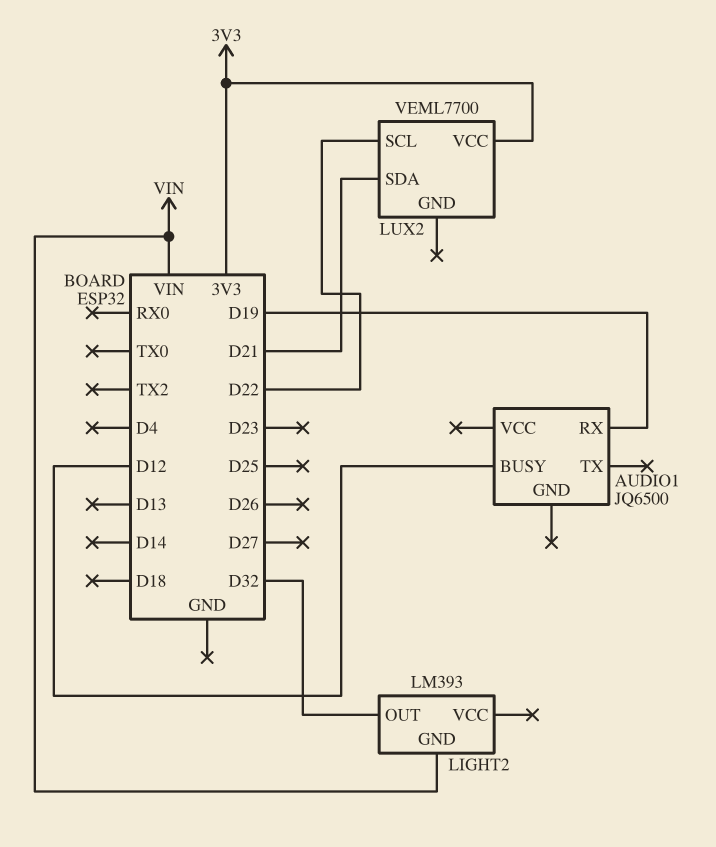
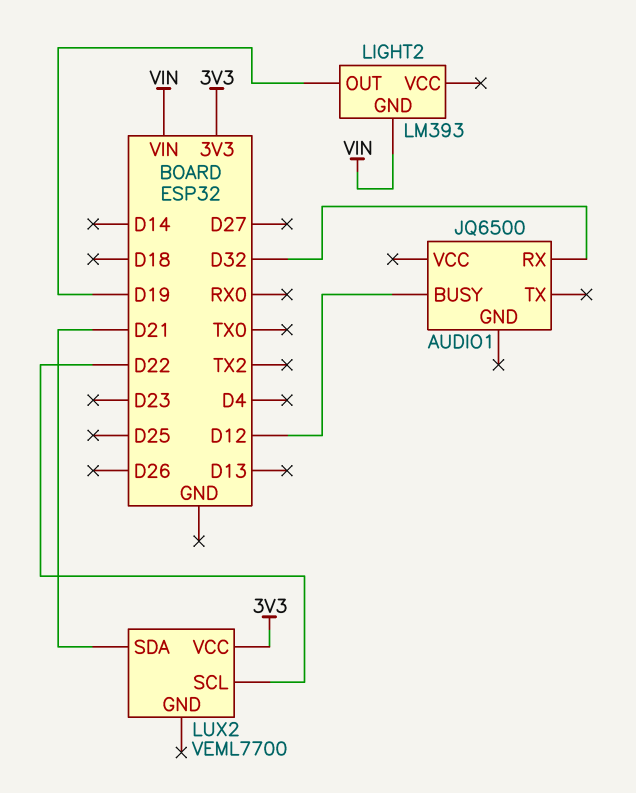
AUDIO1 pin RX: D19 -> D32
LIGHT2 pin OUT: D32 -> D19

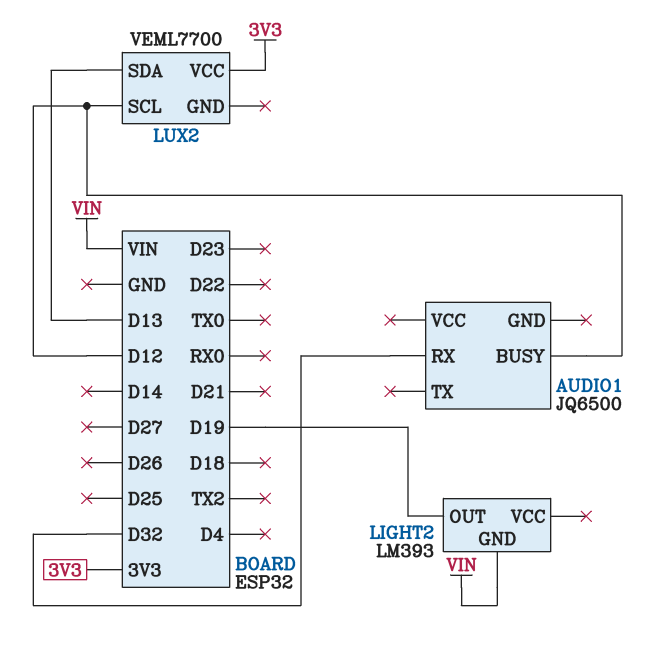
LUX2 pin SCL: D22 -> D12
LUX2 pin SDA: D21 -> D13

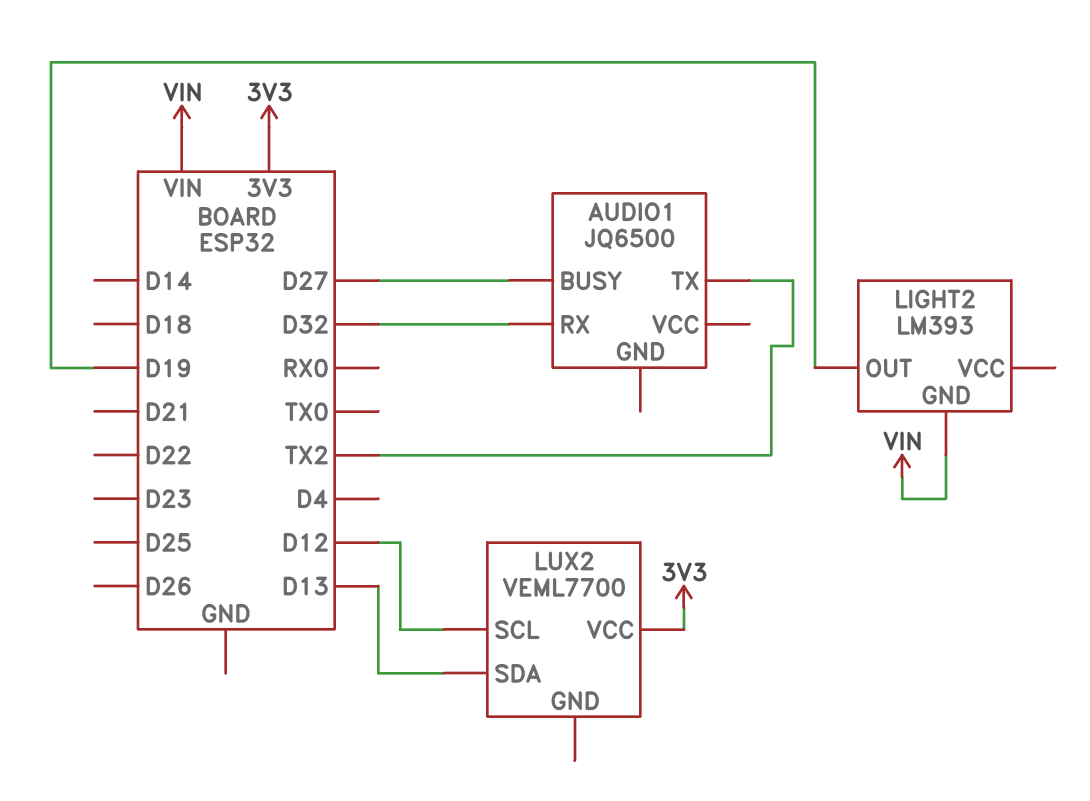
AUDIO1 pin BUSY: D12 -> D27
AUDIO1 pin TX: none -> TX2

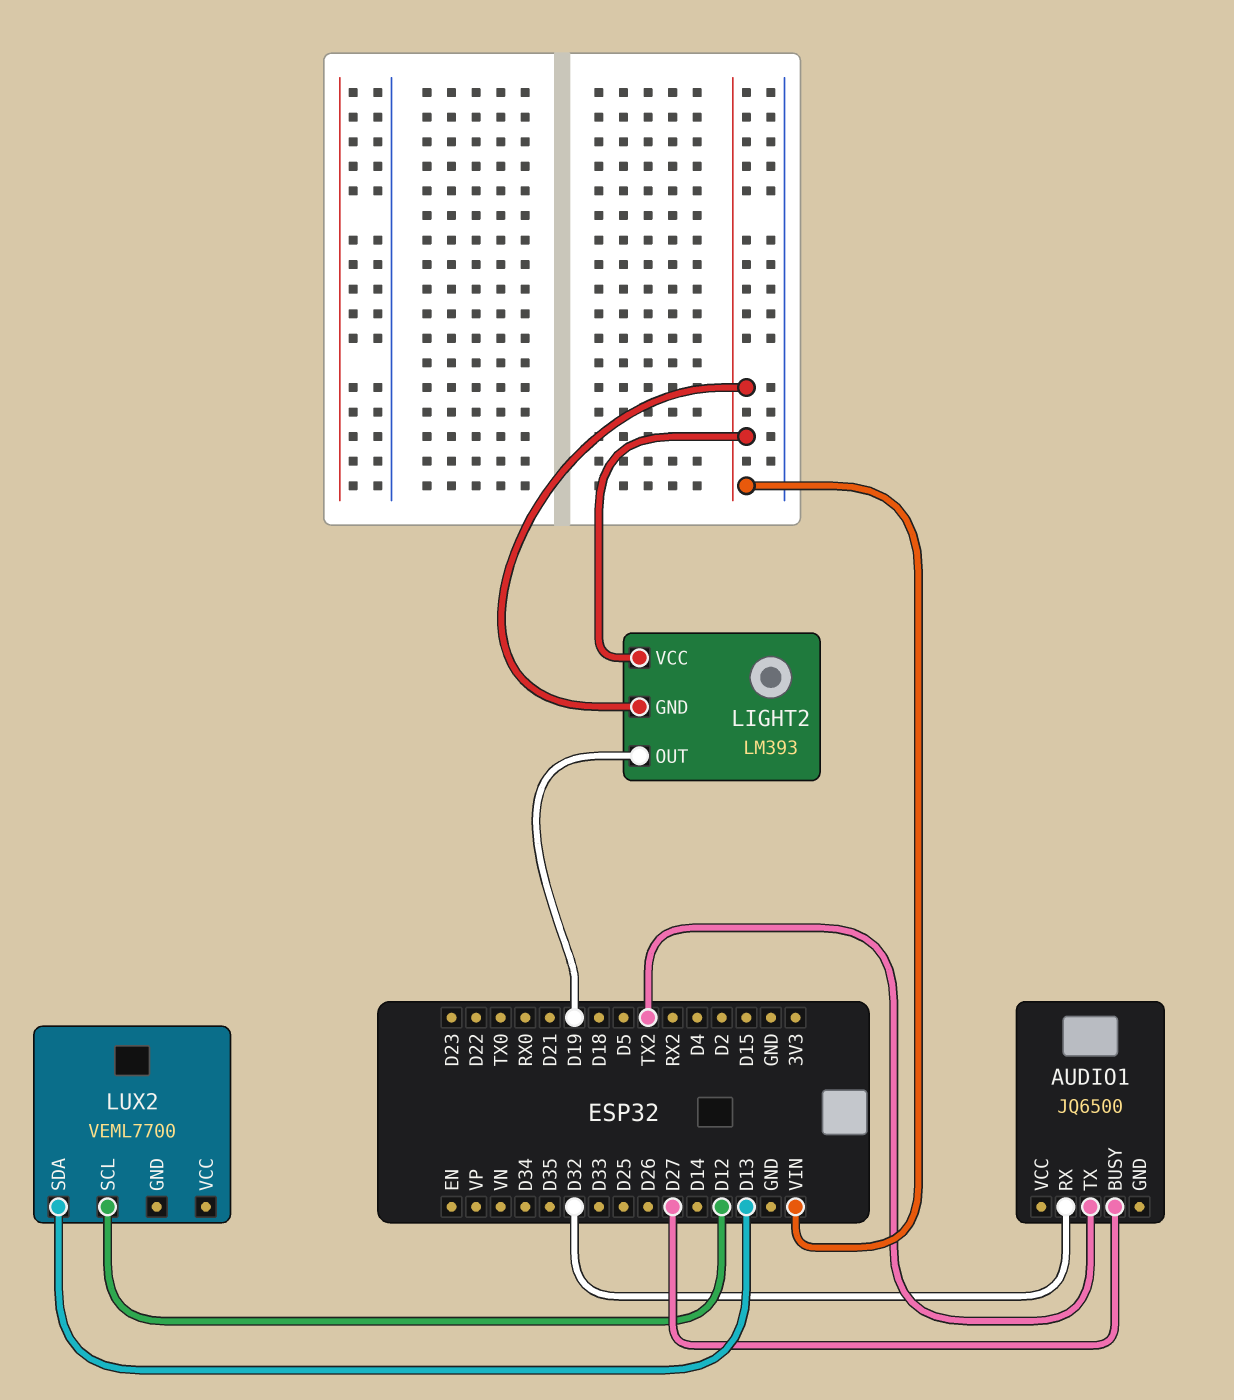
LIGHT2 pin VCC: none -> VIN
LUX2 pin VCC: 3V3 -> none

